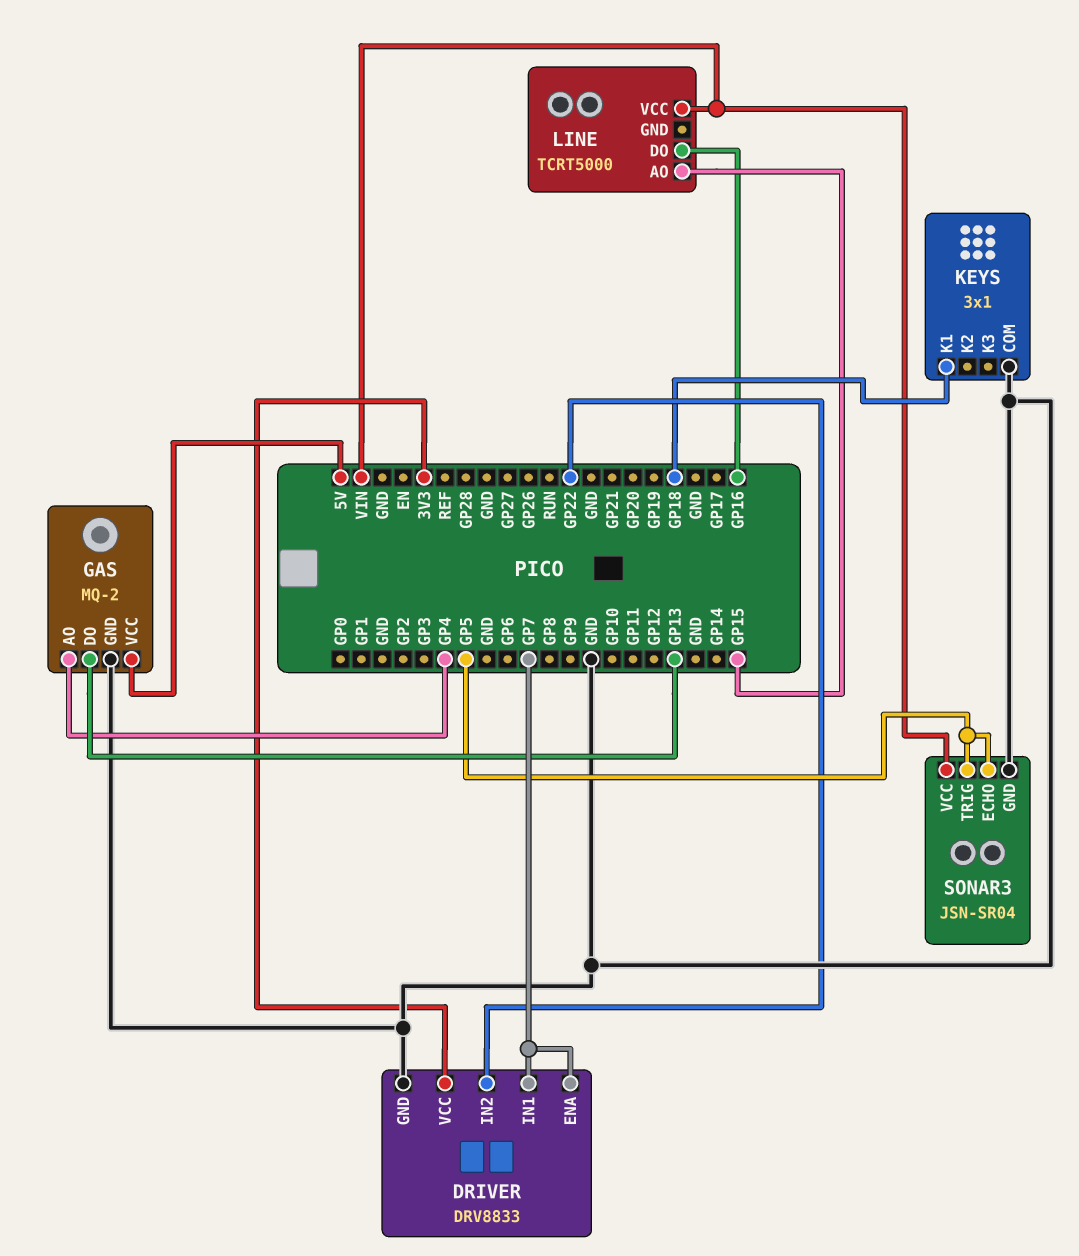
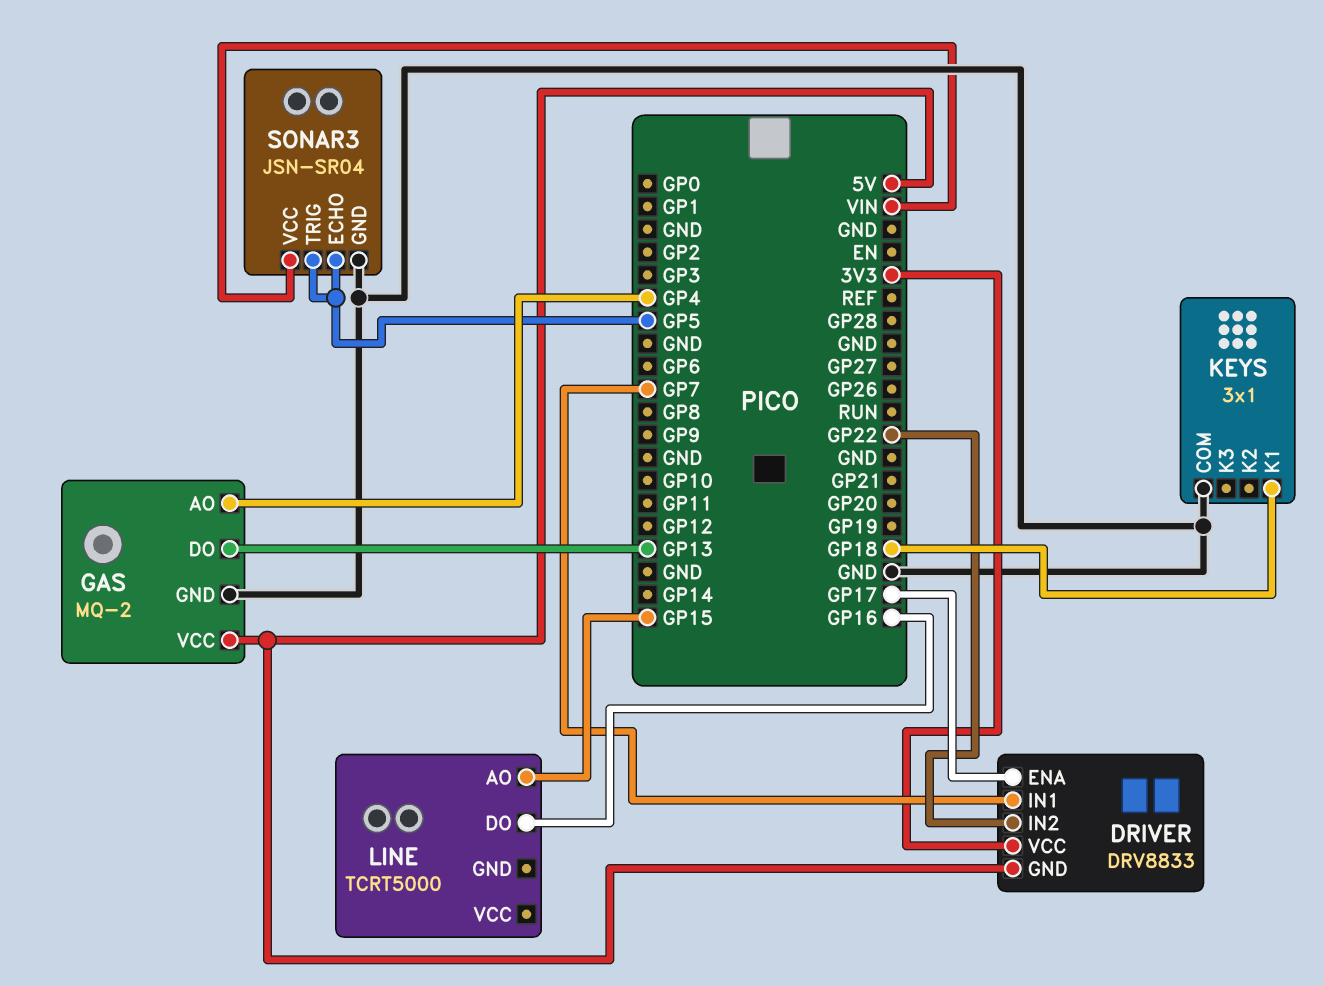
DRIVER pin ENA: GP7 -> GP17
DRIVER pin GND: GND -> 5V
LINE pin VCC: VIN -> none

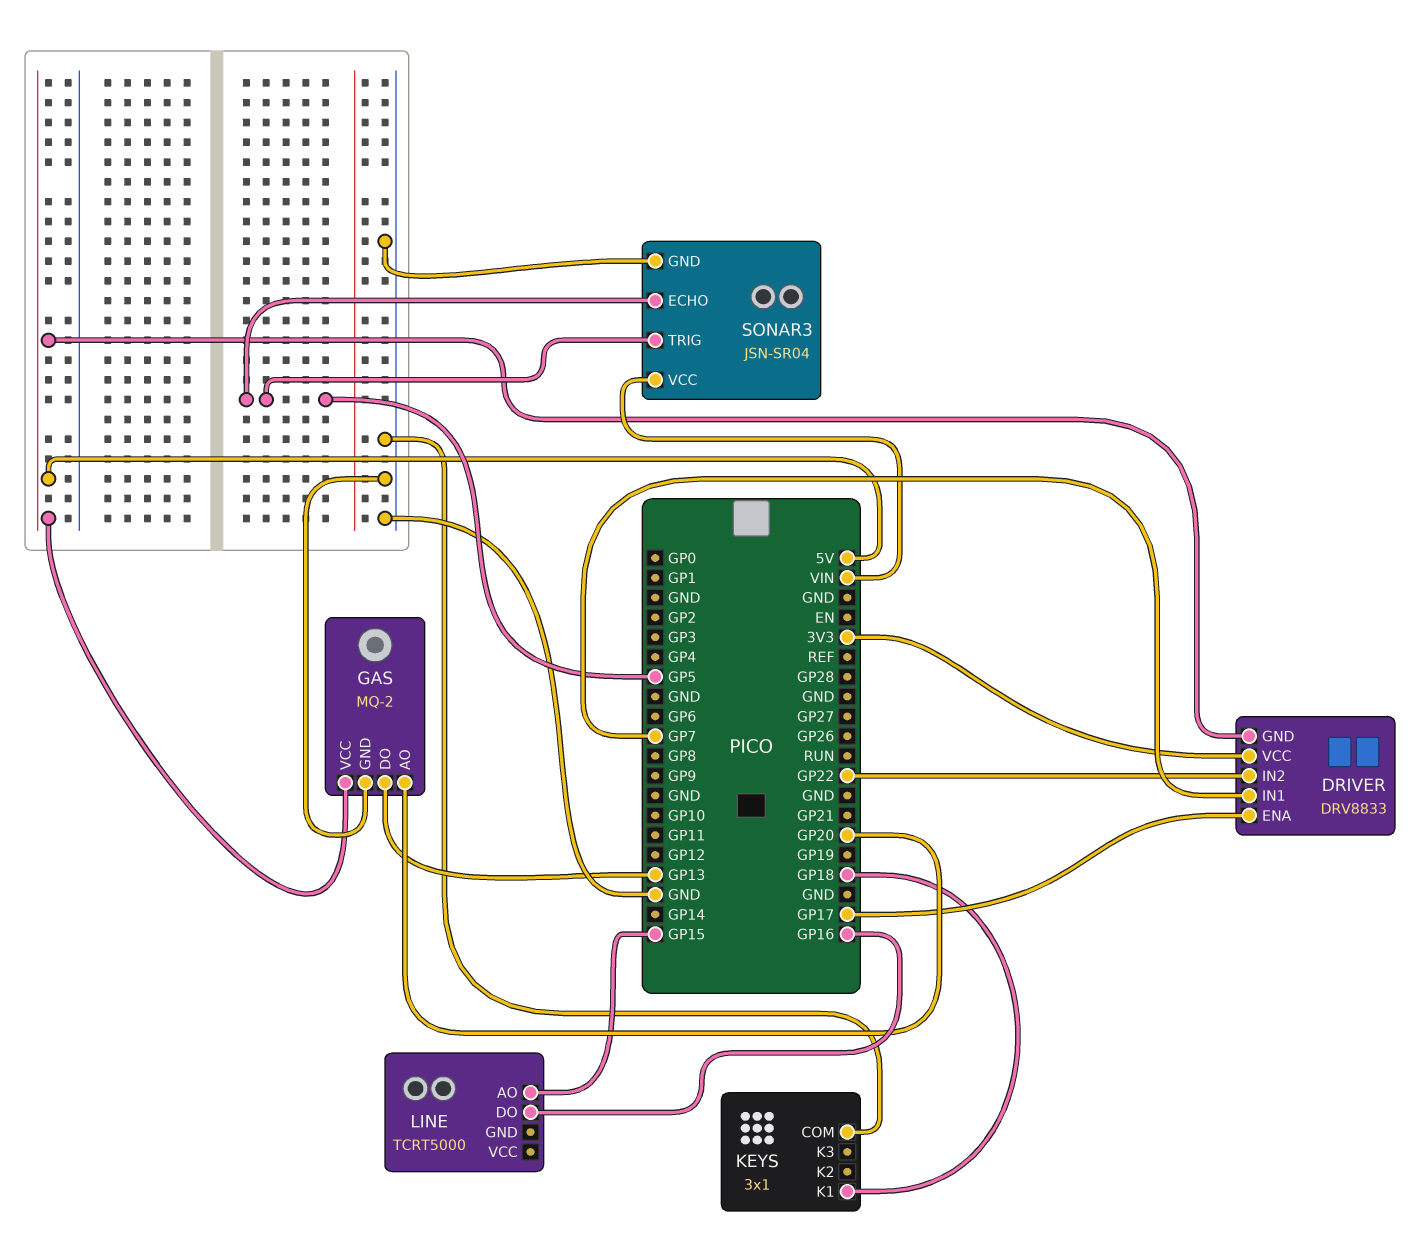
GAS pin AO: GP4 -> GP20

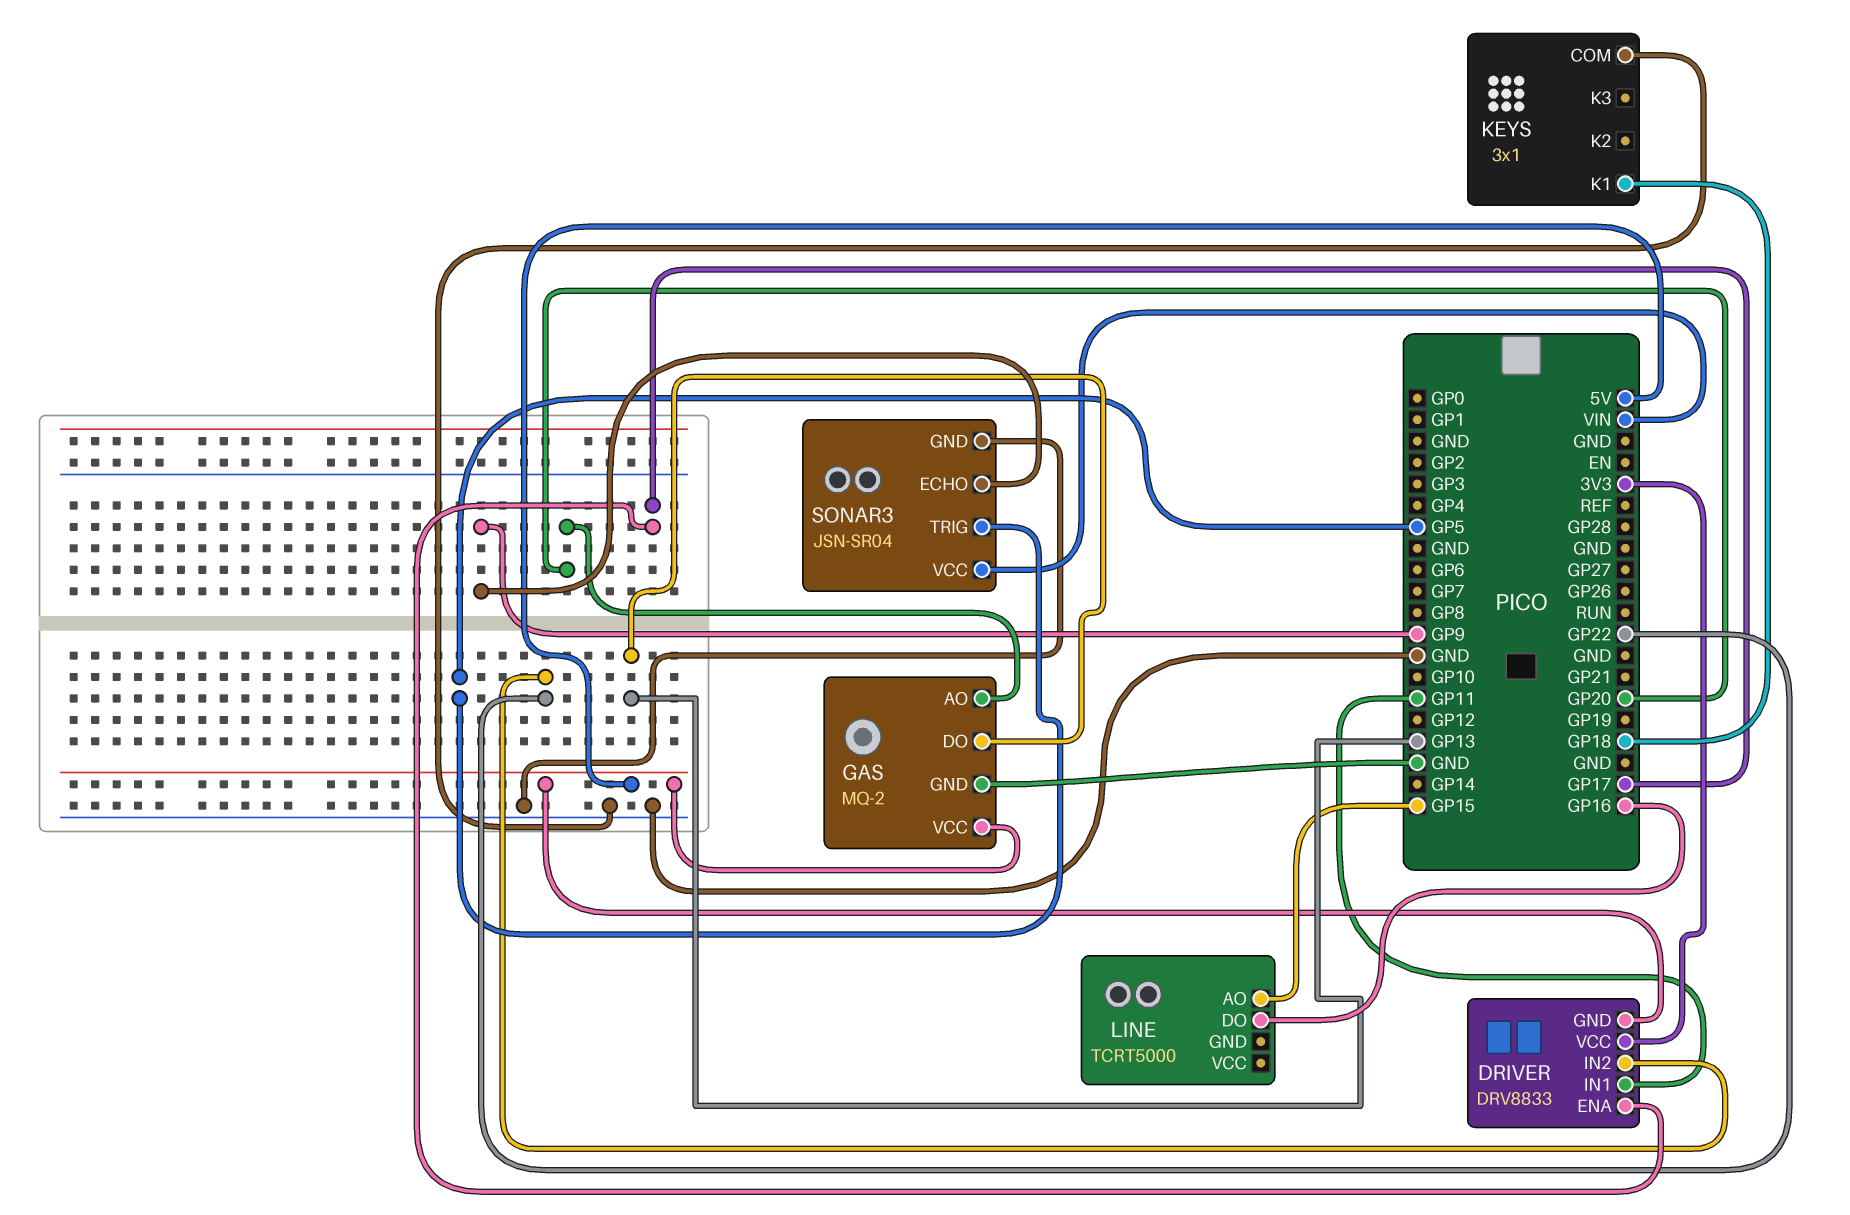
DRIVER pin IN1: GP7 -> GP11
SONAR3 pin ECHO: GP5 -> GP9

